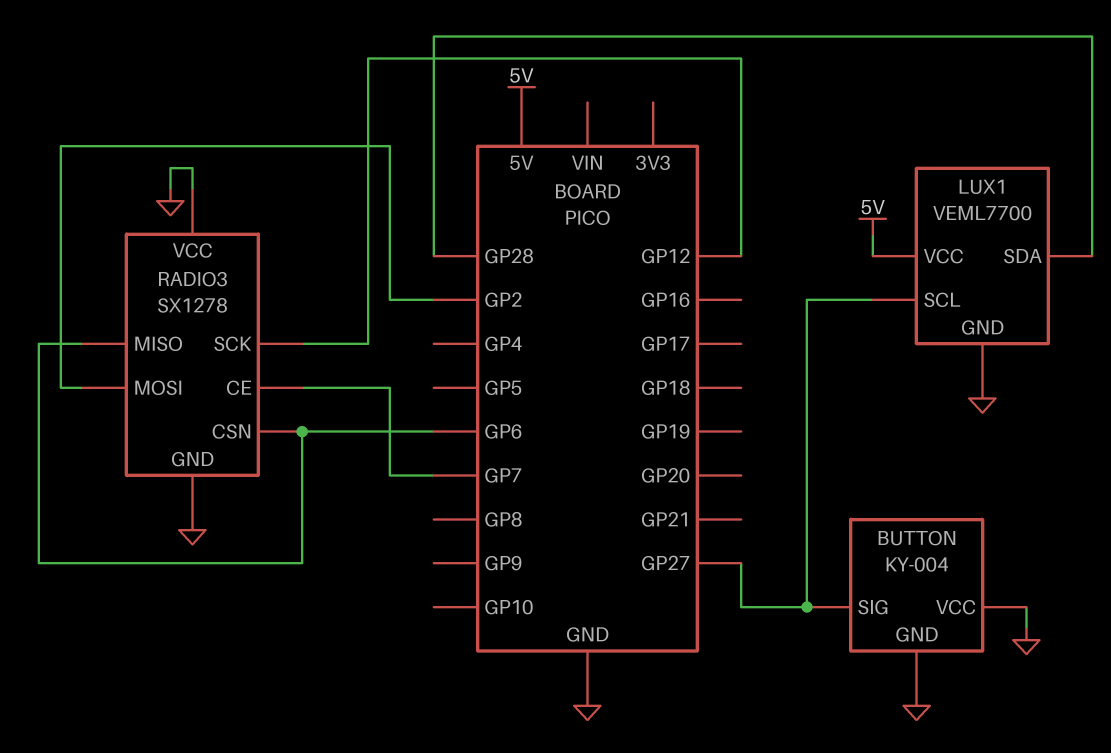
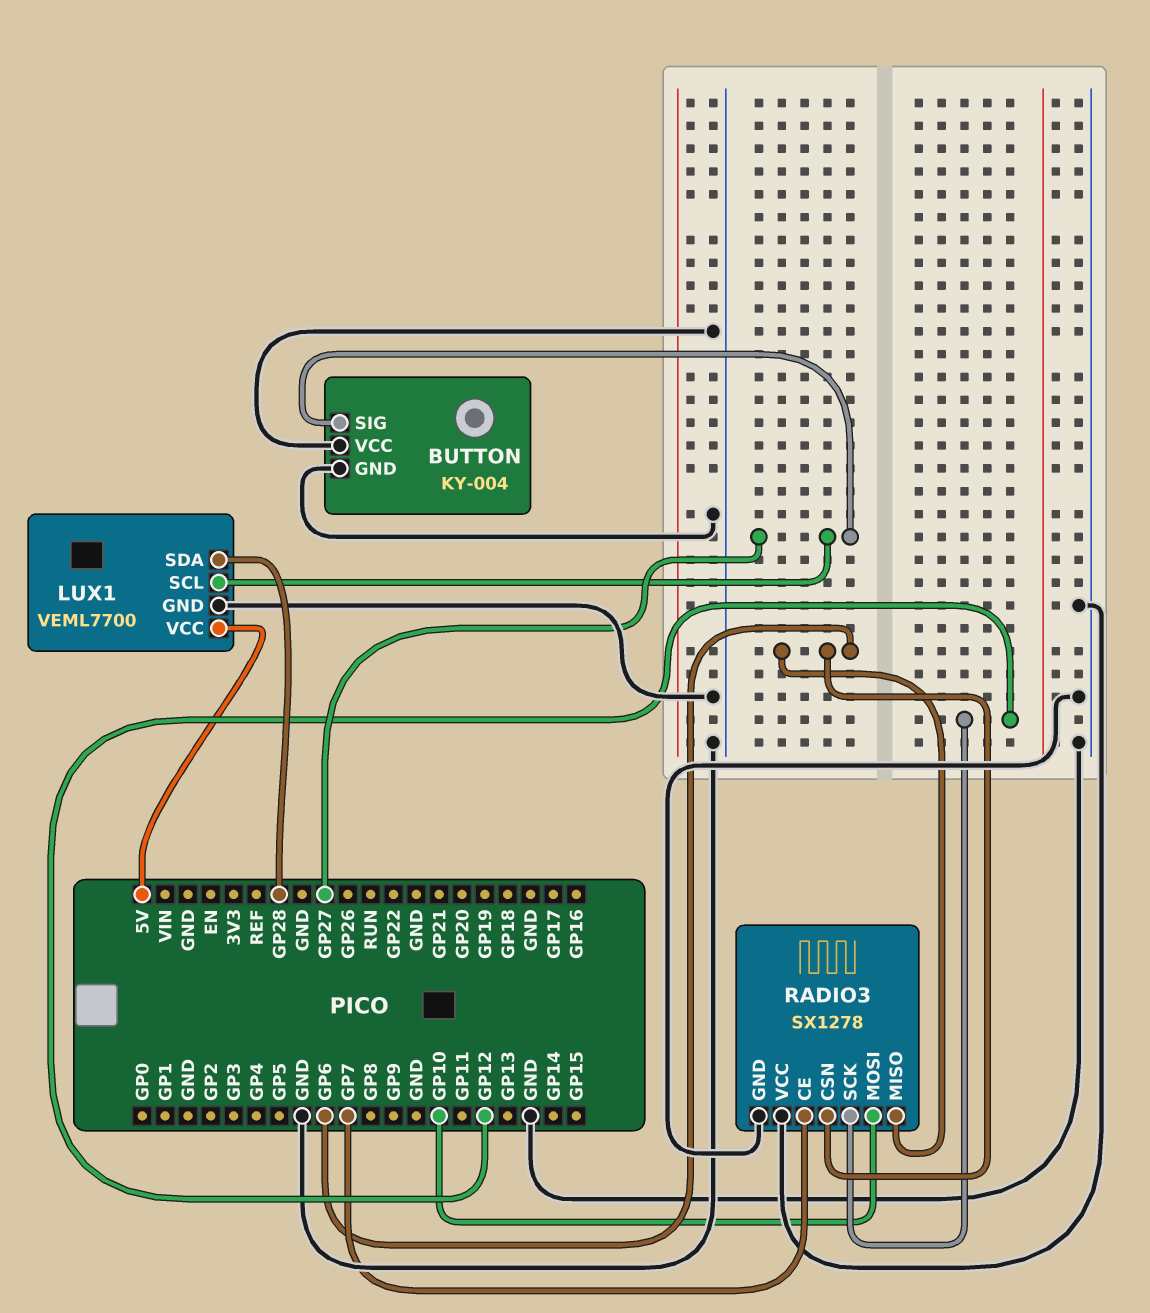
RADIO3 pin MOSI: GP2 -> GP10

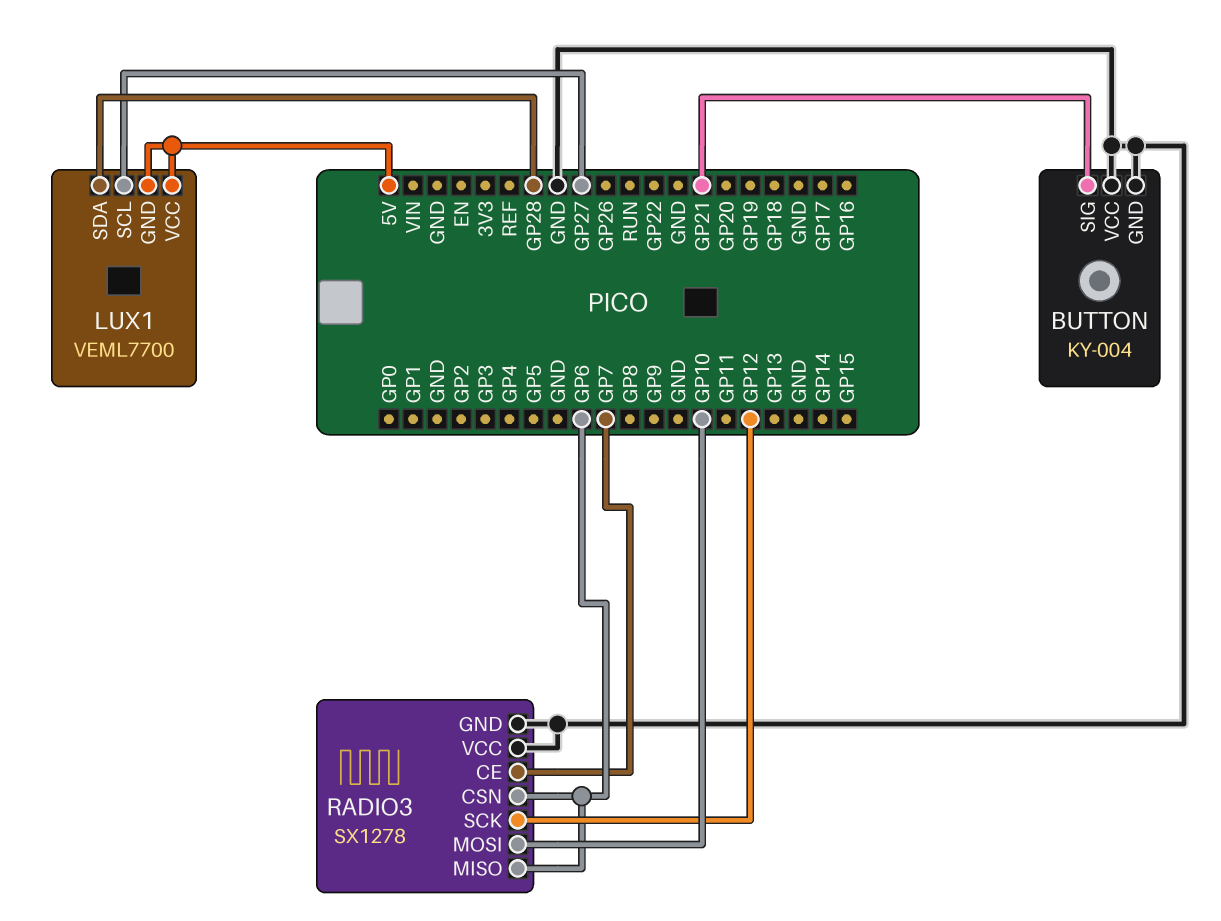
BUTTON pin SIG: GP27 -> GP21
LUX1 pin GND: GND -> 5V

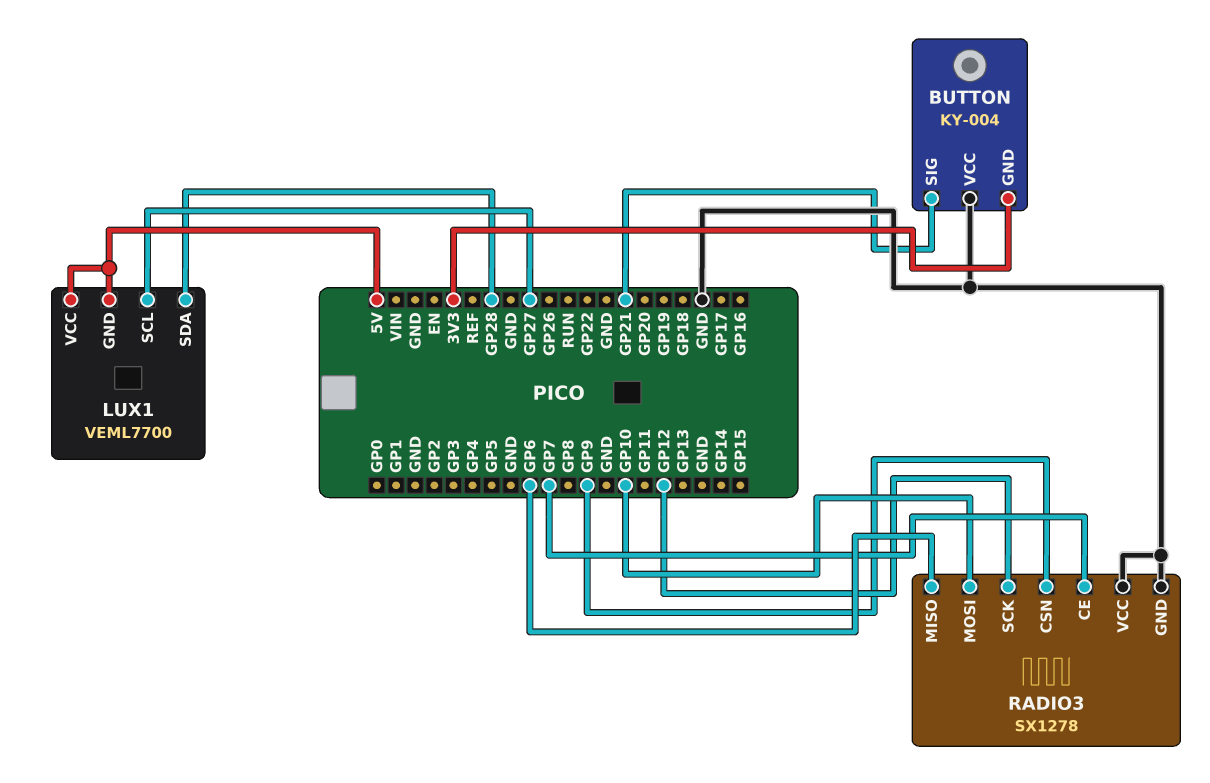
BUTTON pin GND: GND -> 3V3
RADIO3 pin CSN: GP6 -> GP9

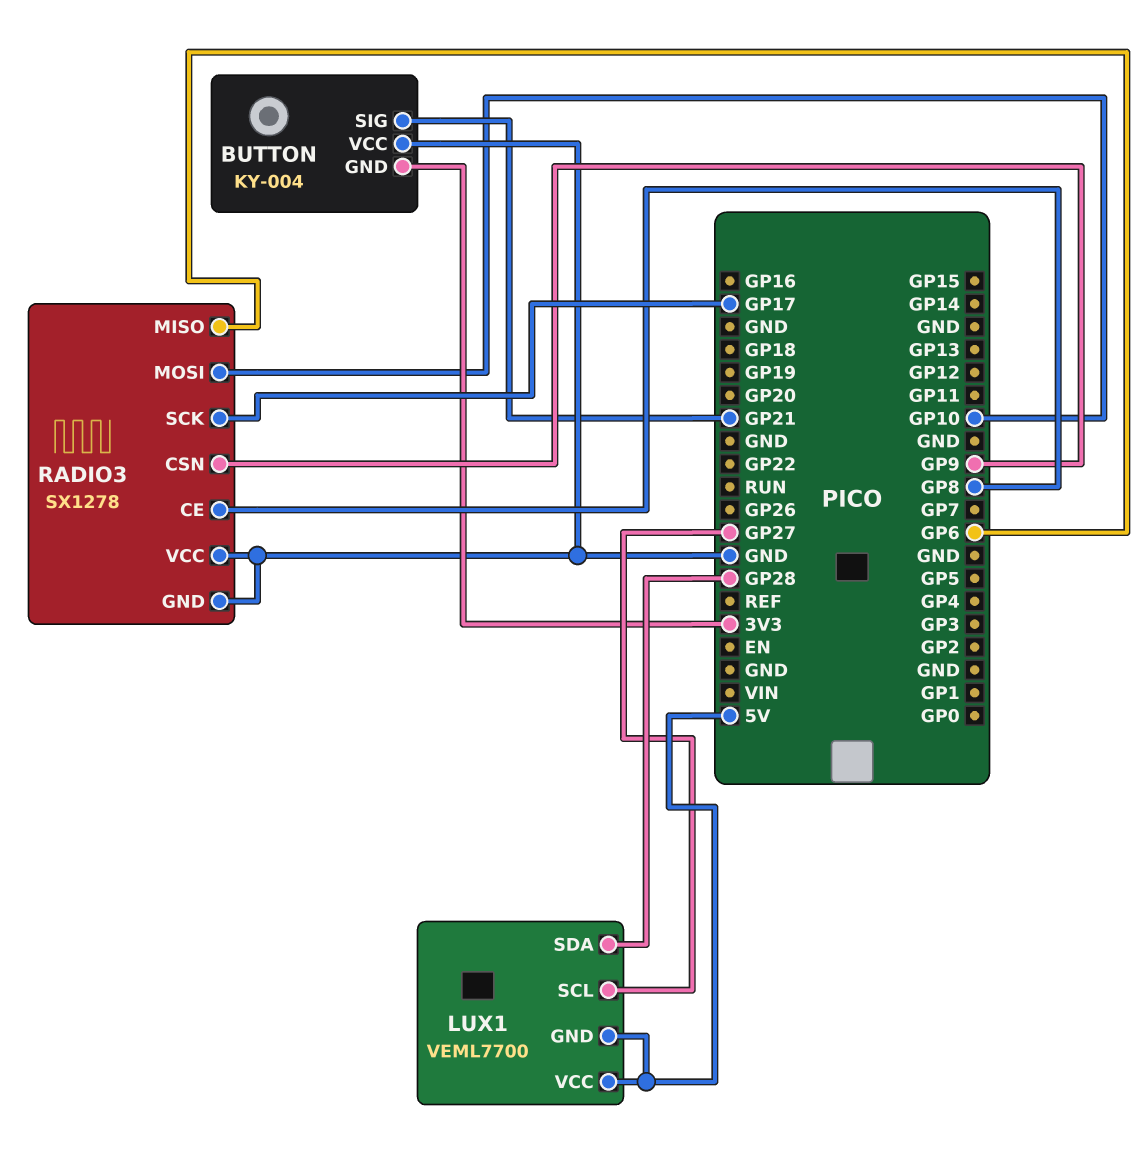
RADIO3 pin CE: GP7 -> GP8
RADIO3 pin SCK: GP12 -> GP17

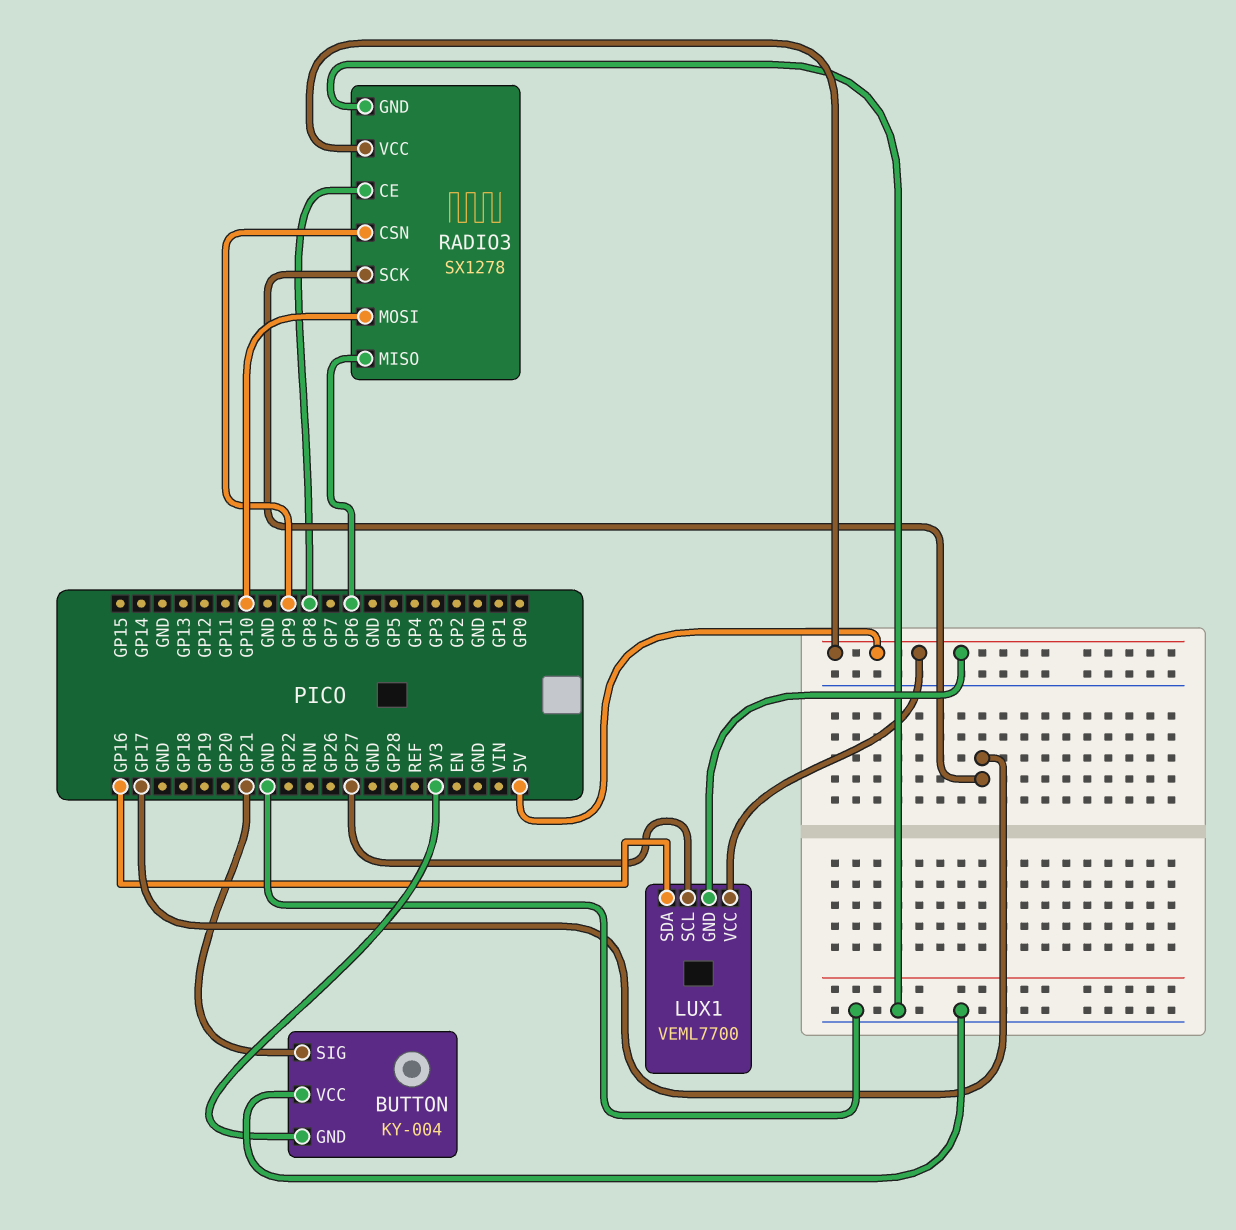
LUX1 pin SDA: GP28 -> GP16
RADIO3 pin VCC: GND -> 5V

